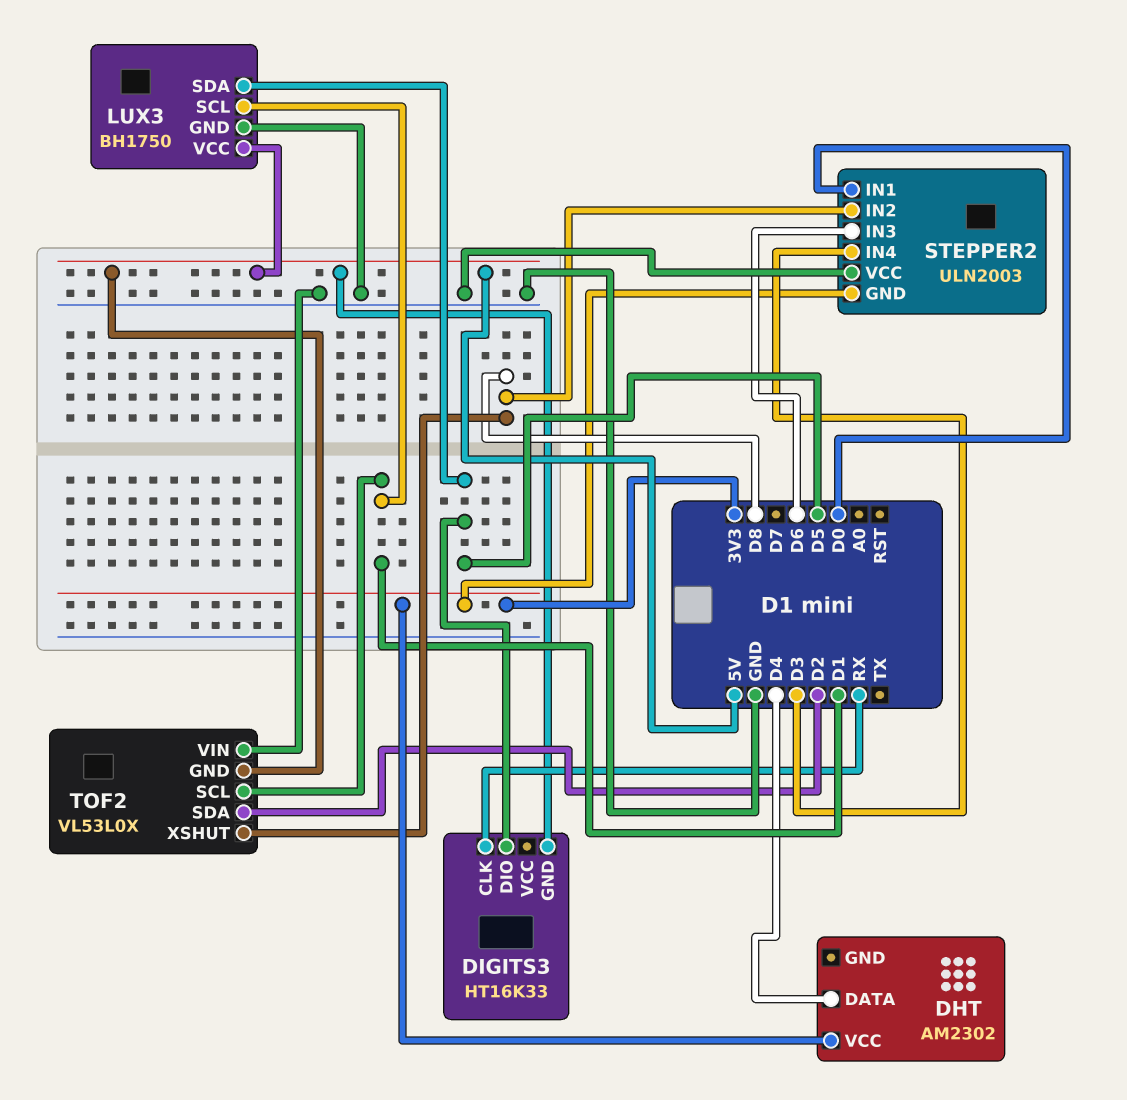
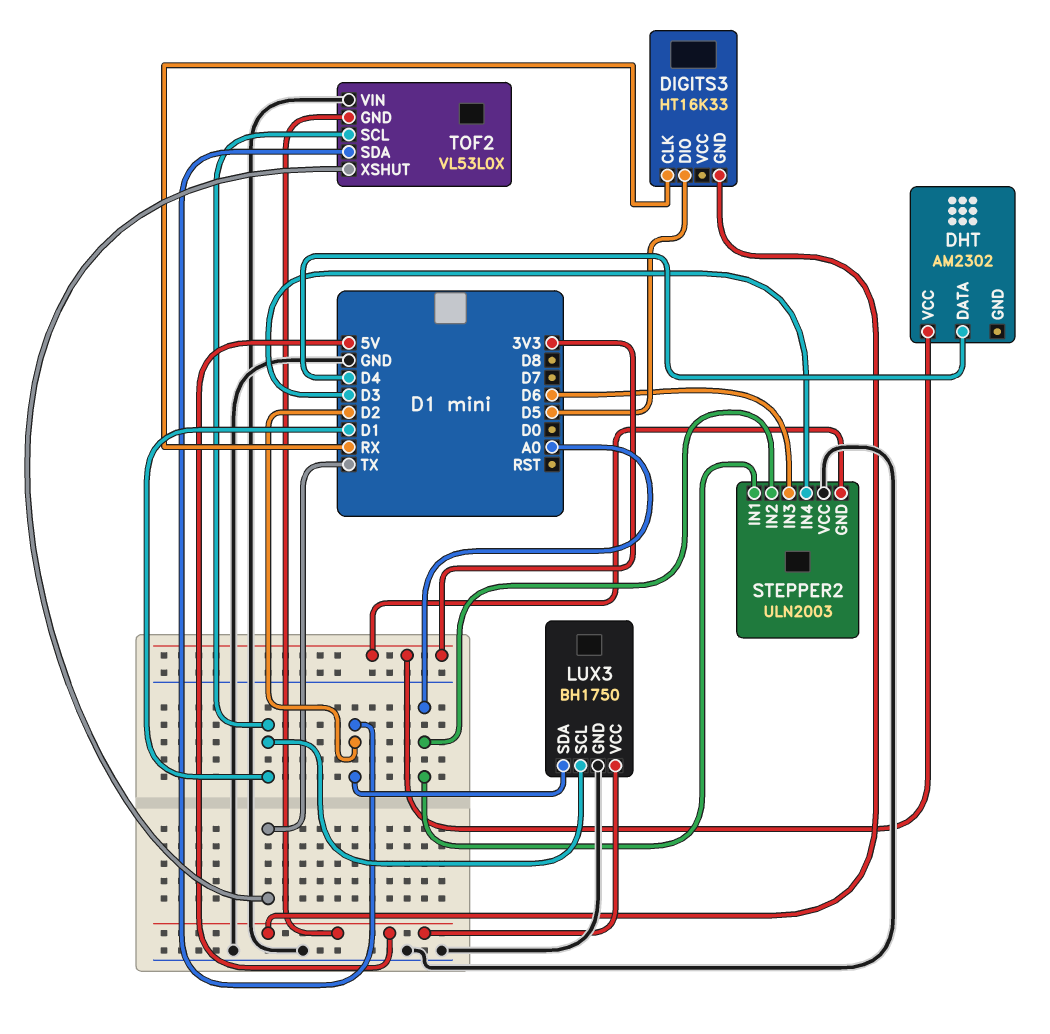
LUX3 pin SDA: D5 -> D2
STEPPER2 pin IN1: D0 -> A0
STEPPER2 pin IN2: D8 -> A0
TOF2 pin XSHUT: D8 -> TX

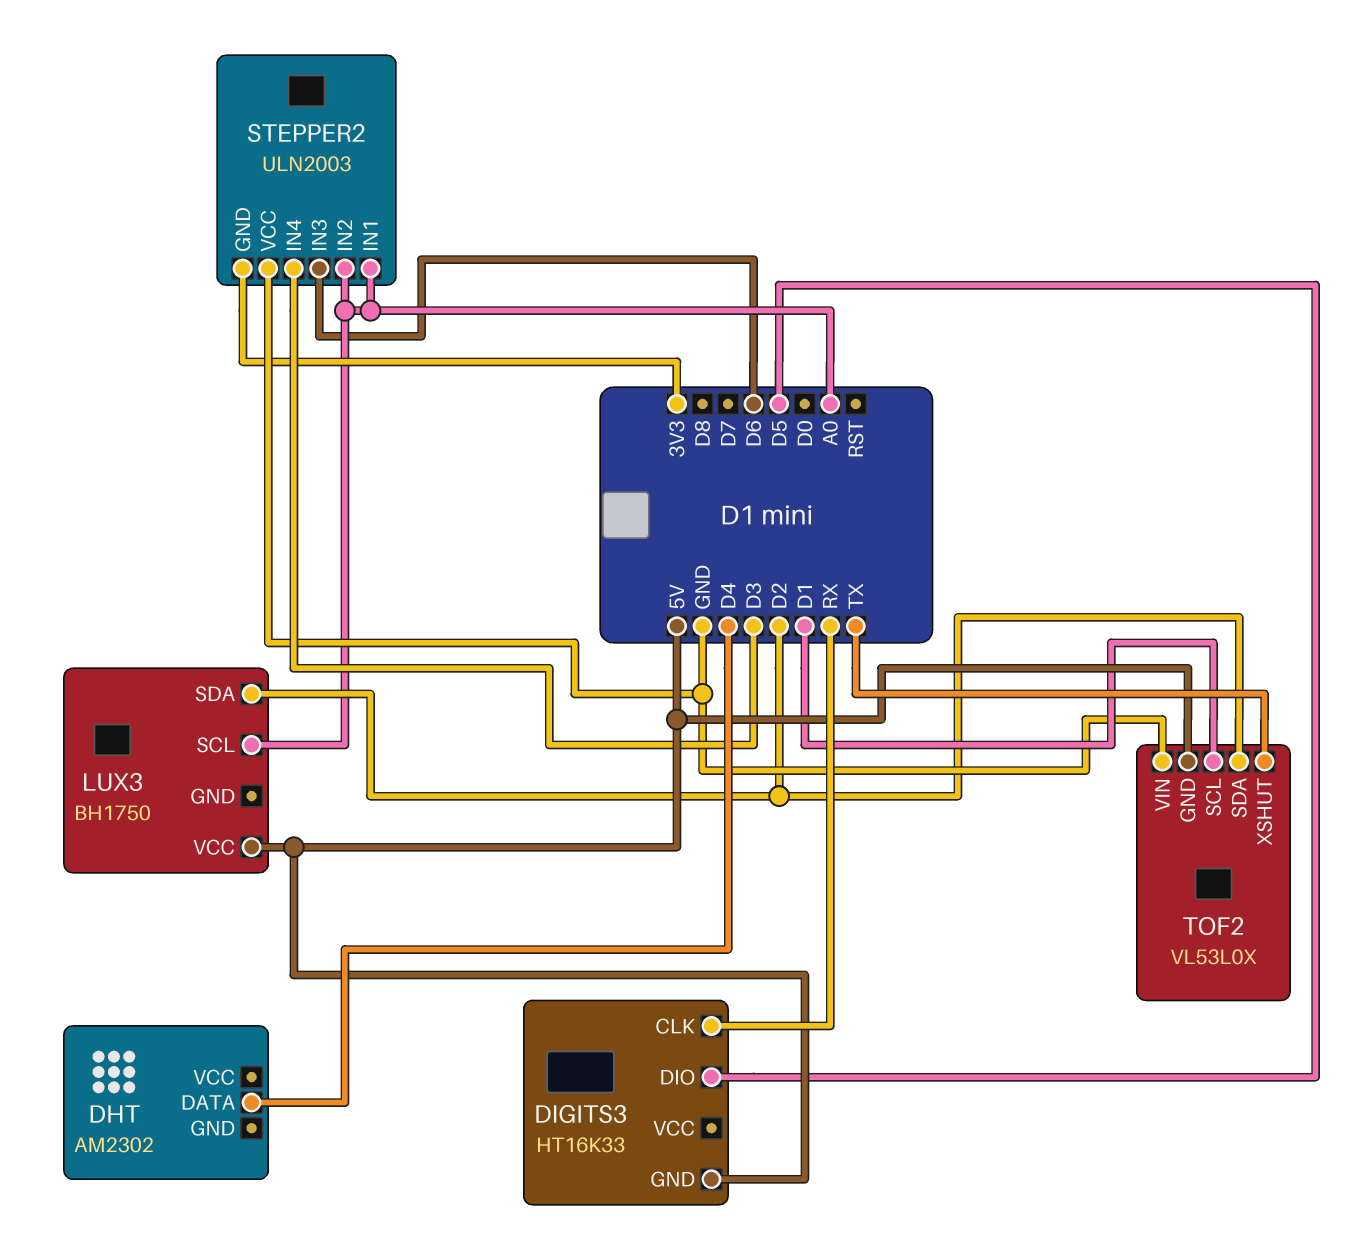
DHT pin VCC: 3V3 -> none
LUX3 pin GND: GND -> none
LUX3 pin SCL: D1 -> A0

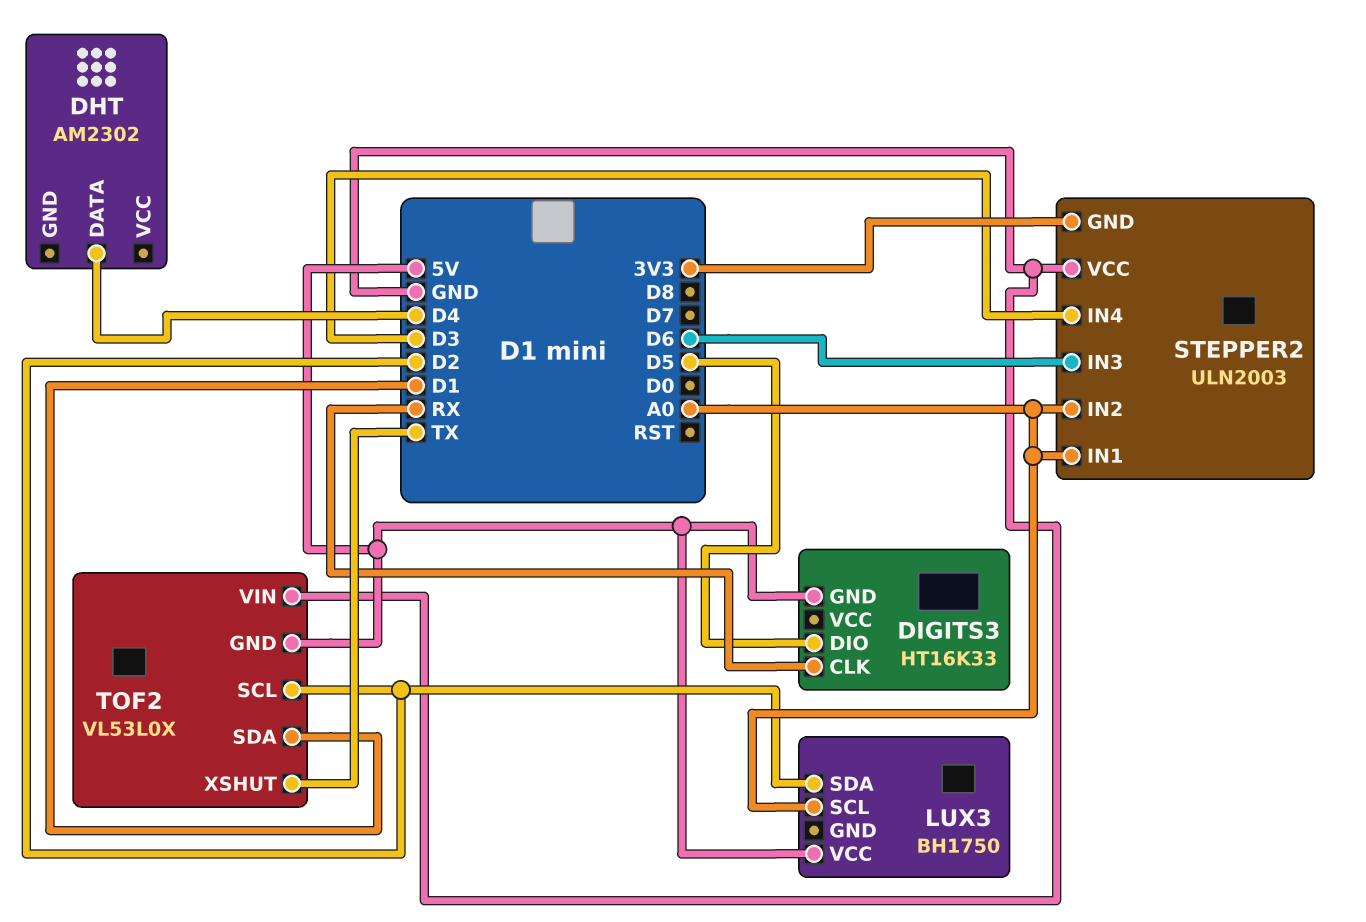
TOF2 pin SCL: D1 -> D2
TOF2 pin SDA: D2 -> D1

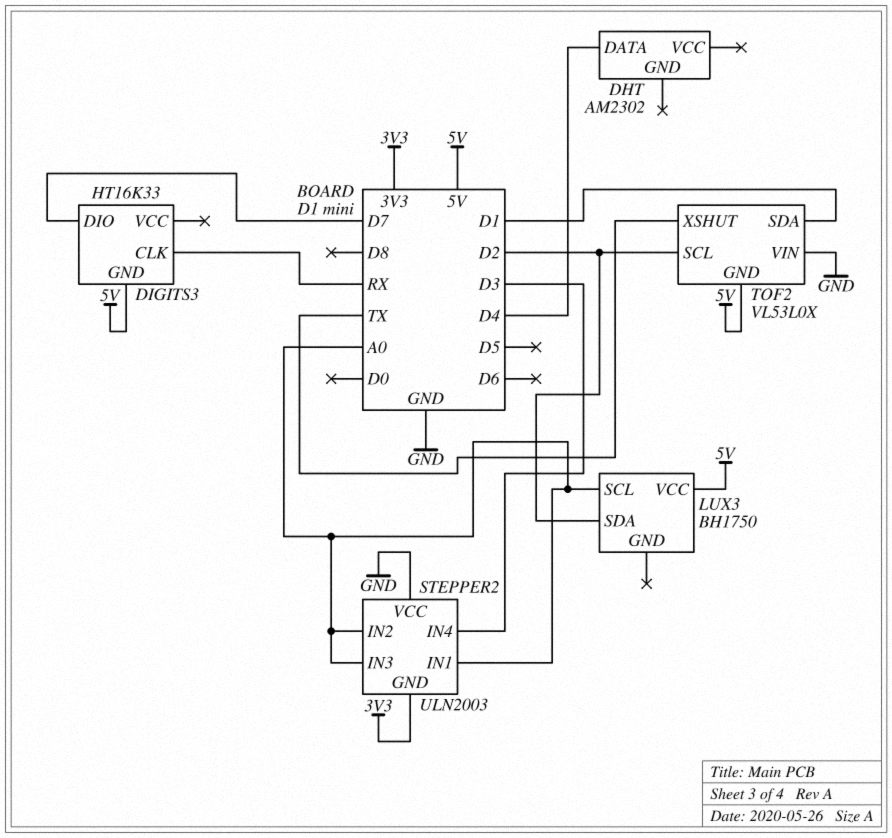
DIGITS3 pin DIO: D5 -> D7
STEPPER2 pin IN3: D6 -> A0

